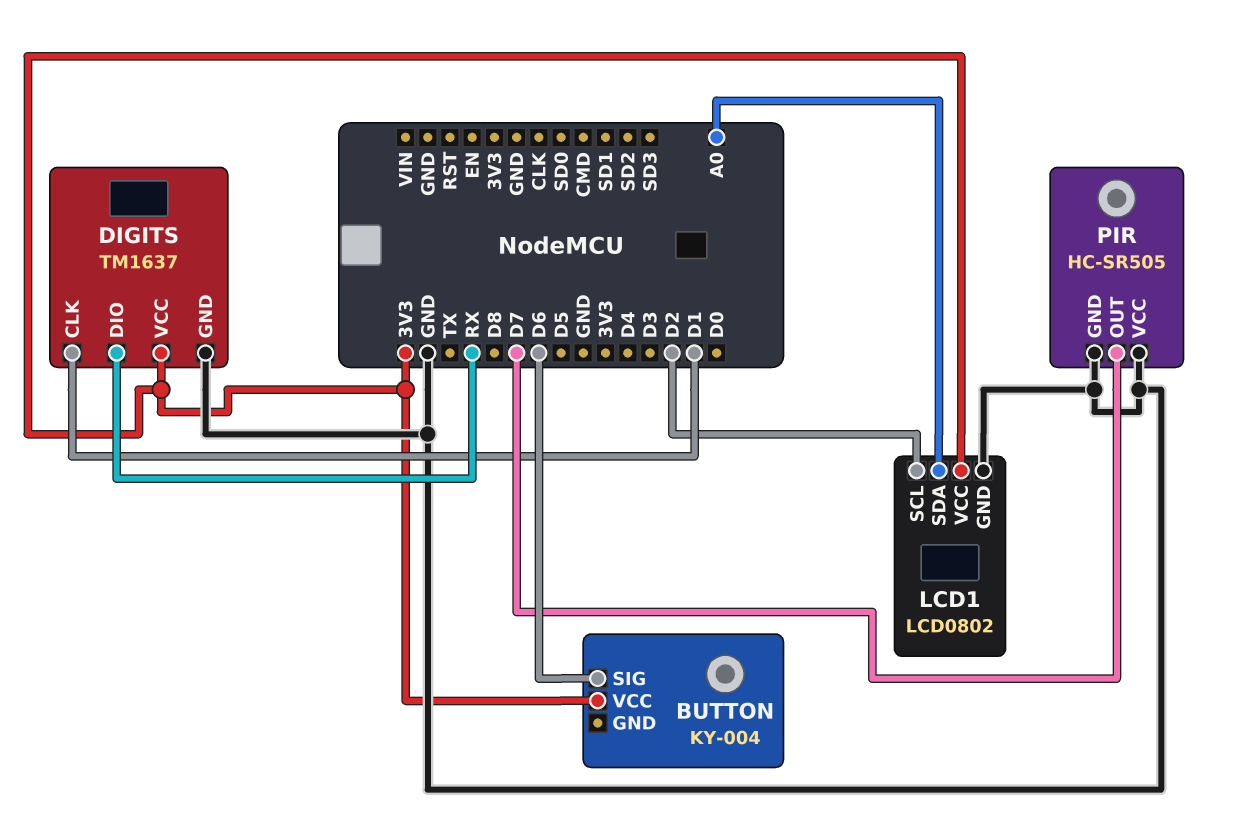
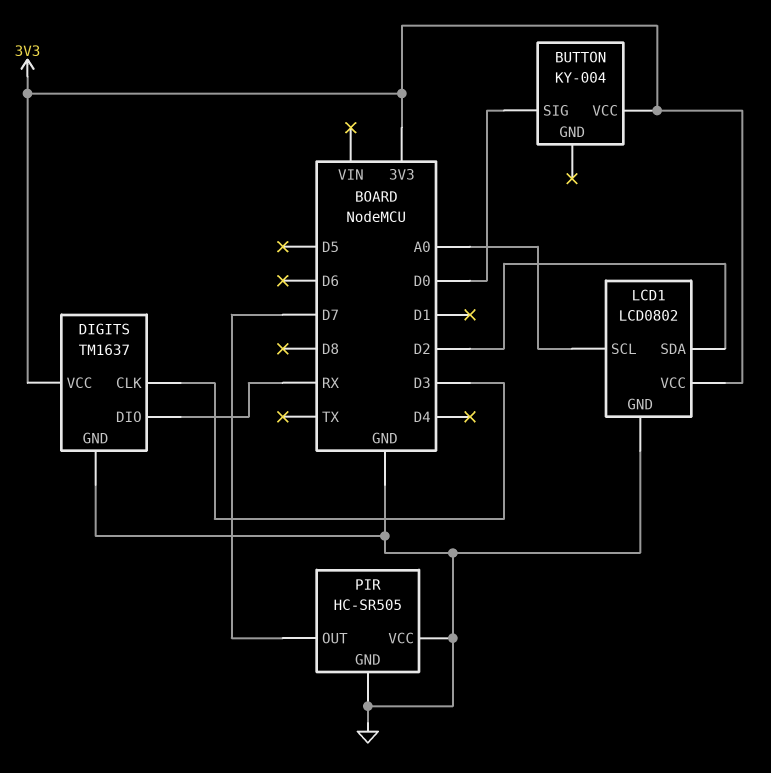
BUTTON pin SIG: D6 -> D0
DIGITS pin CLK: D1 -> D3
LCD1 pin SCL: D2 -> A0
LCD1 pin SDA: A0 -> D2

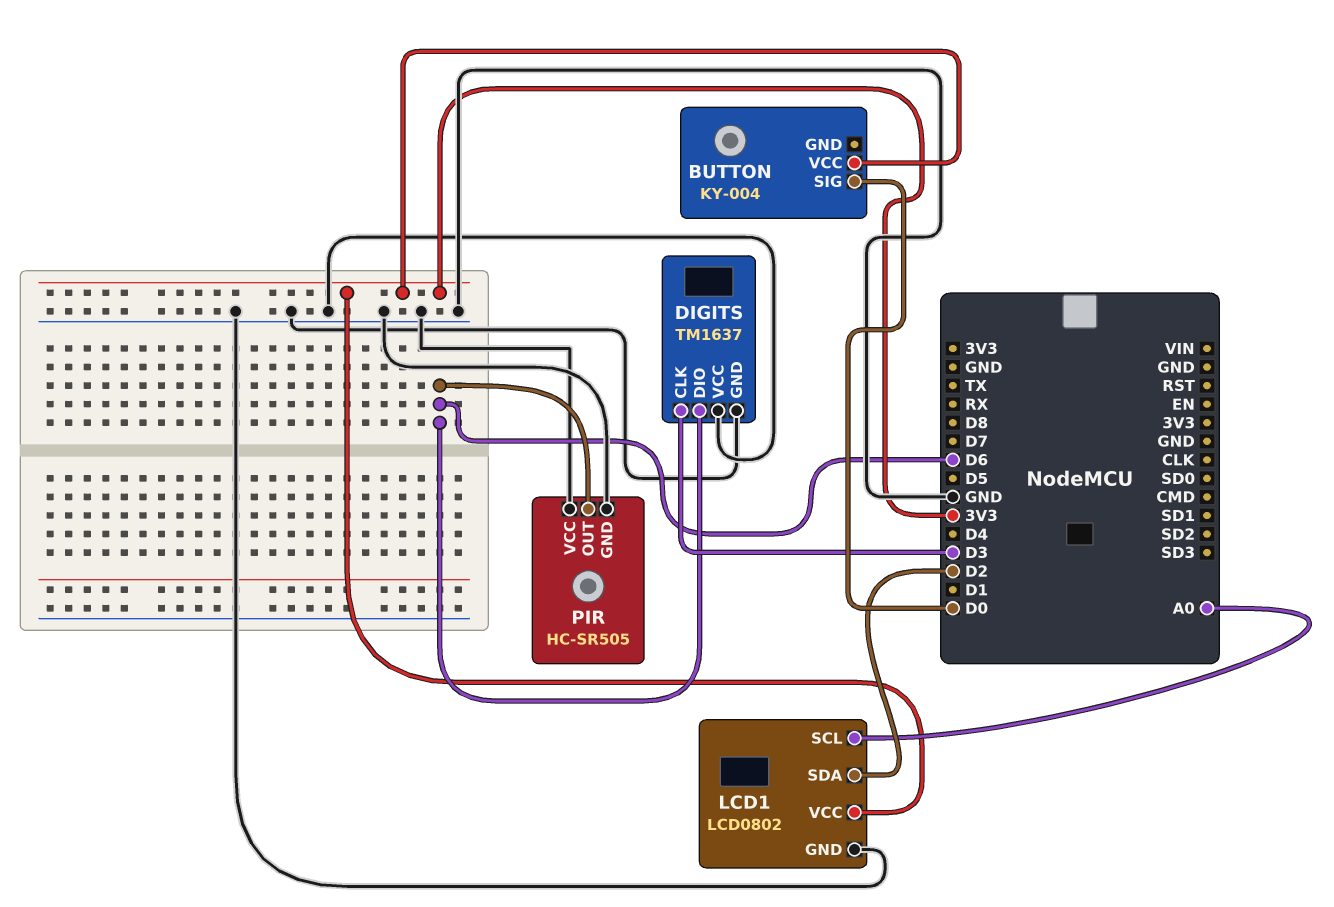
DIGITS pin DIO: RX -> D6
DIGITS pin VCC: 3V3 -> GND
PIR pin OUT: D7 -> D6

